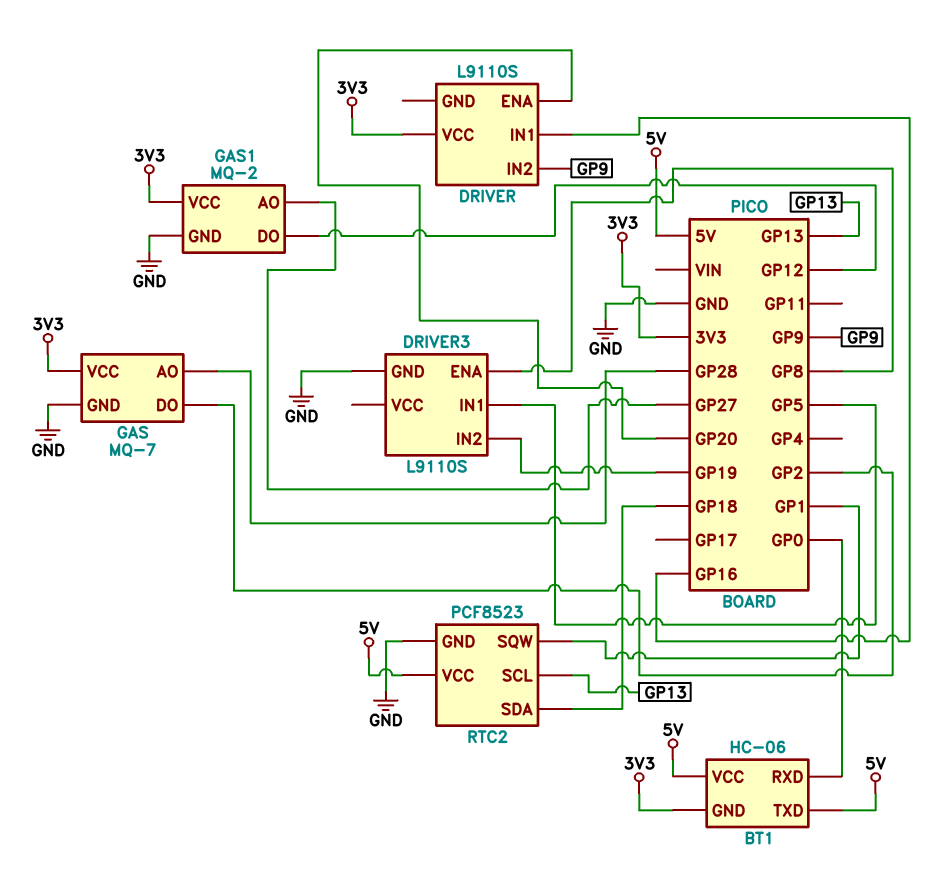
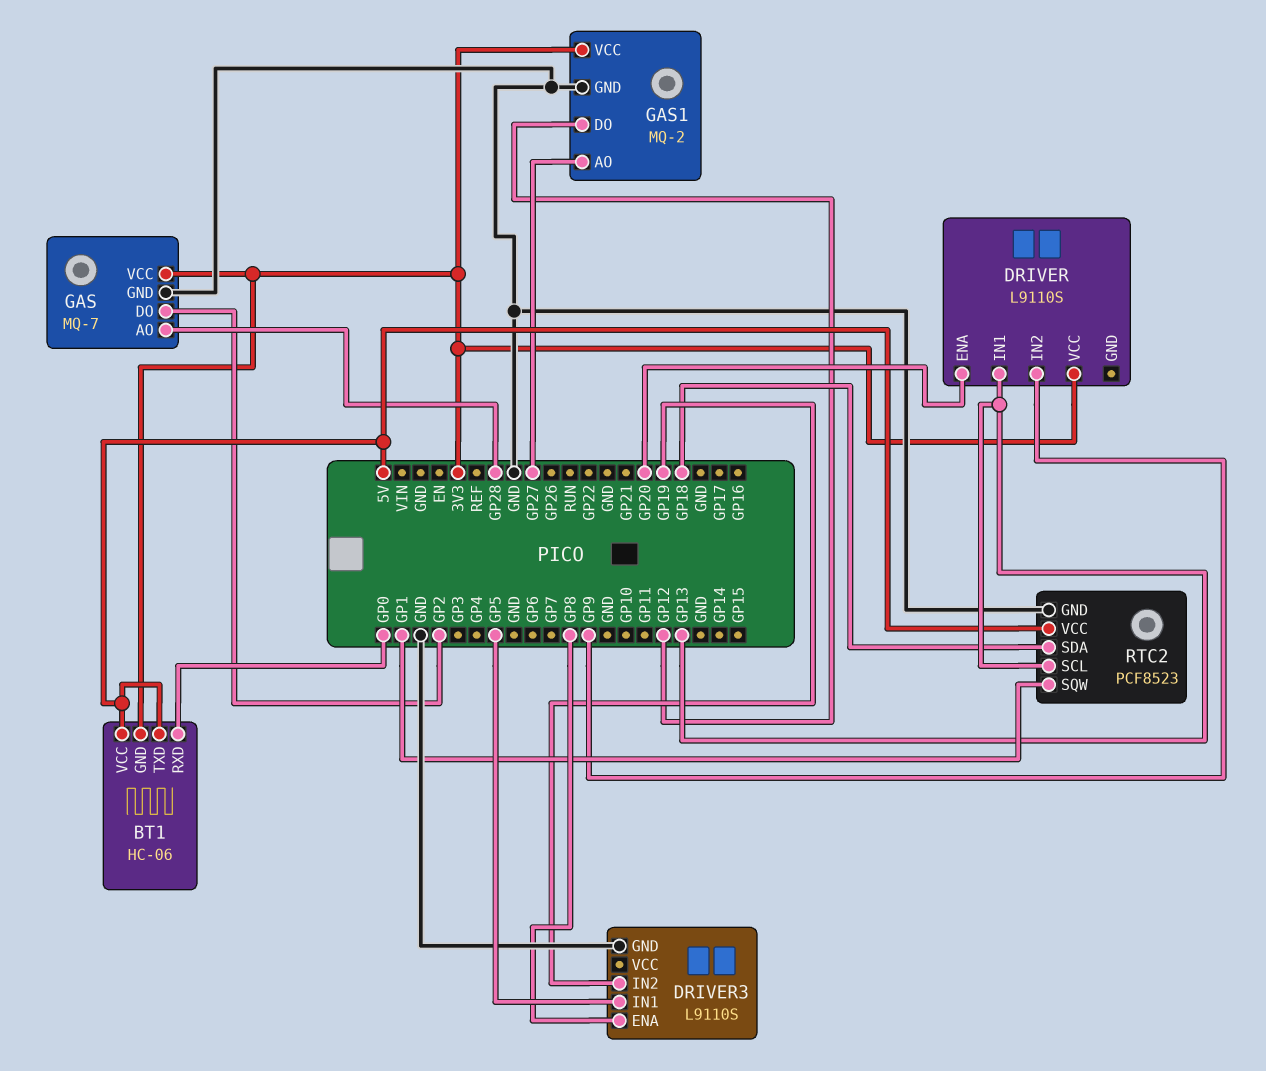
DRIVER pin IN1: GP16 -> GP13

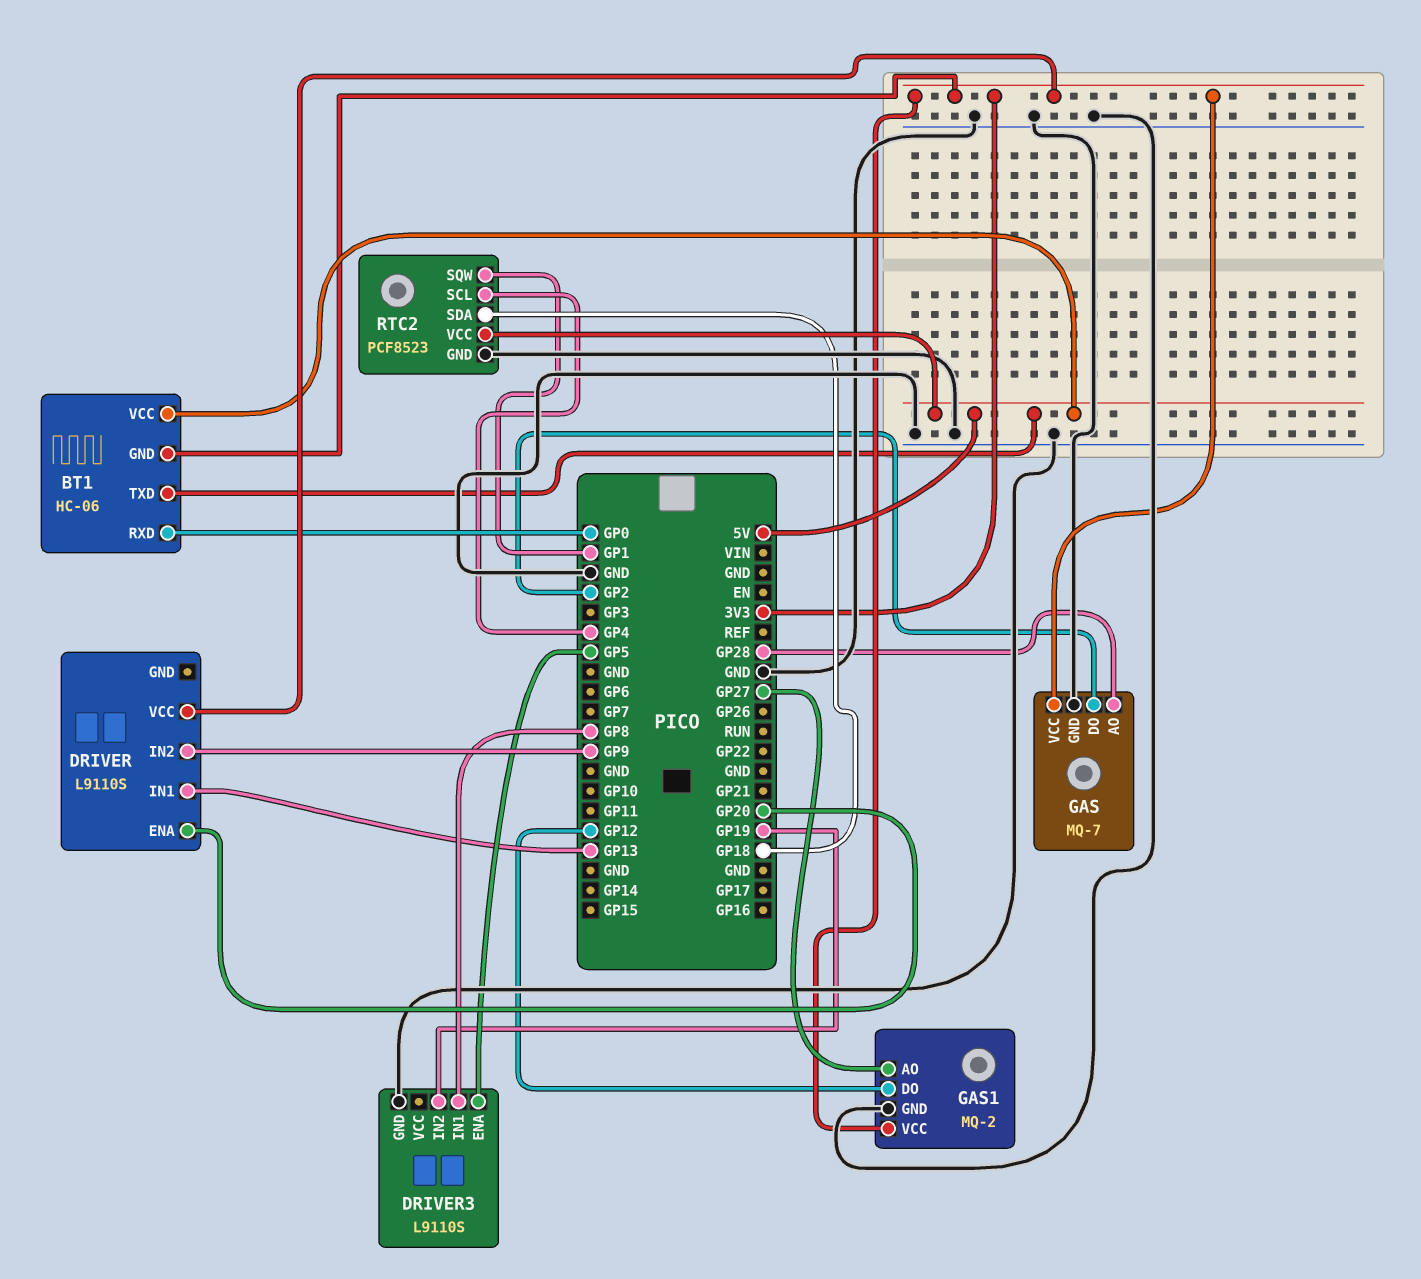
DRIVER3 pin ENA: GP8 -> GP5
DRIVER3 pin IN1: GP5 -> GP8
RTC2 pin SCL: GP13 -> GP4

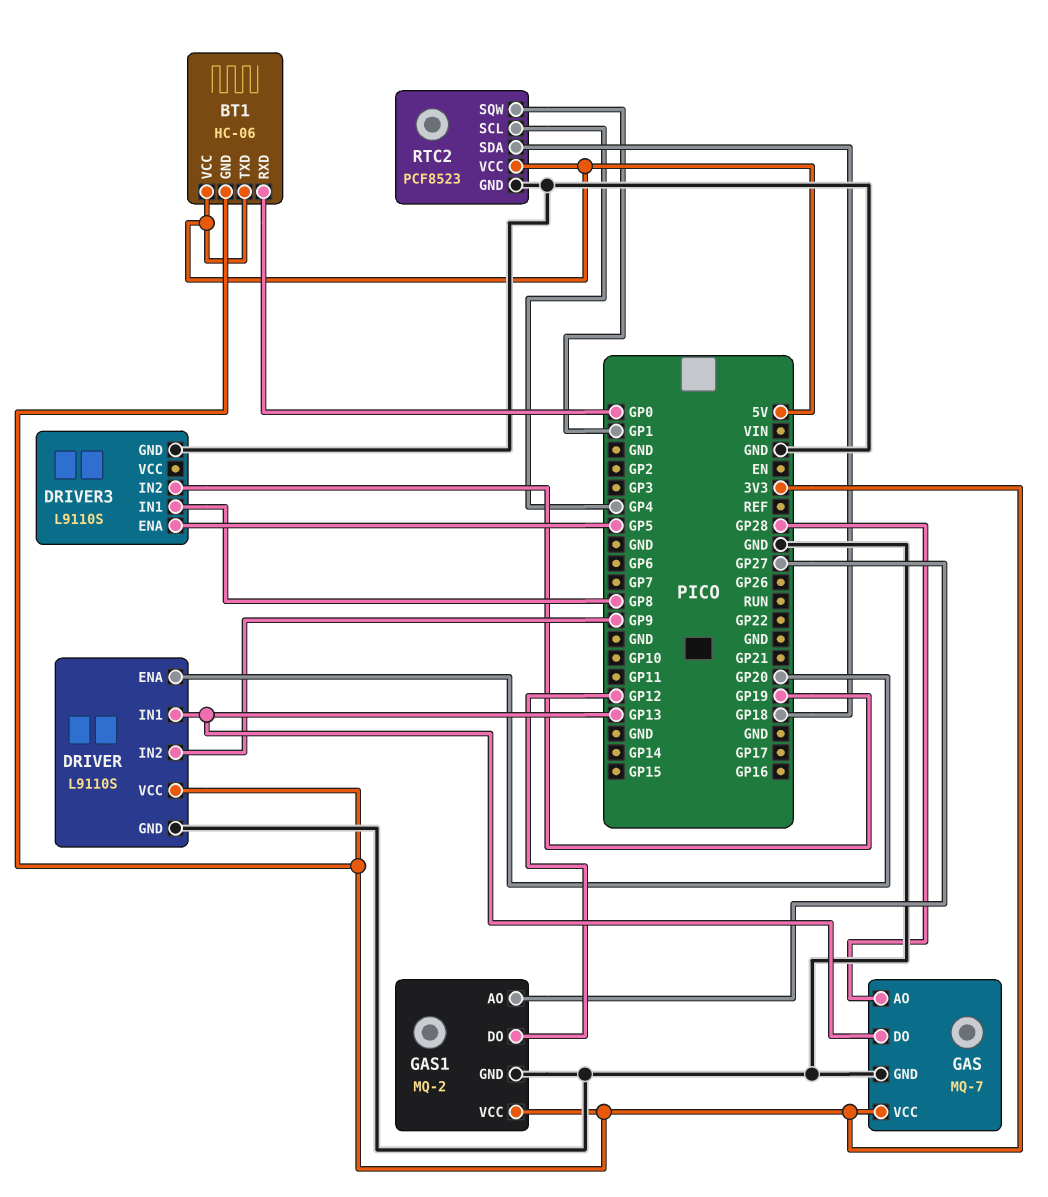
DRIVER pin GND: none -> GND
GAS pin DO: GP2 -> GP13

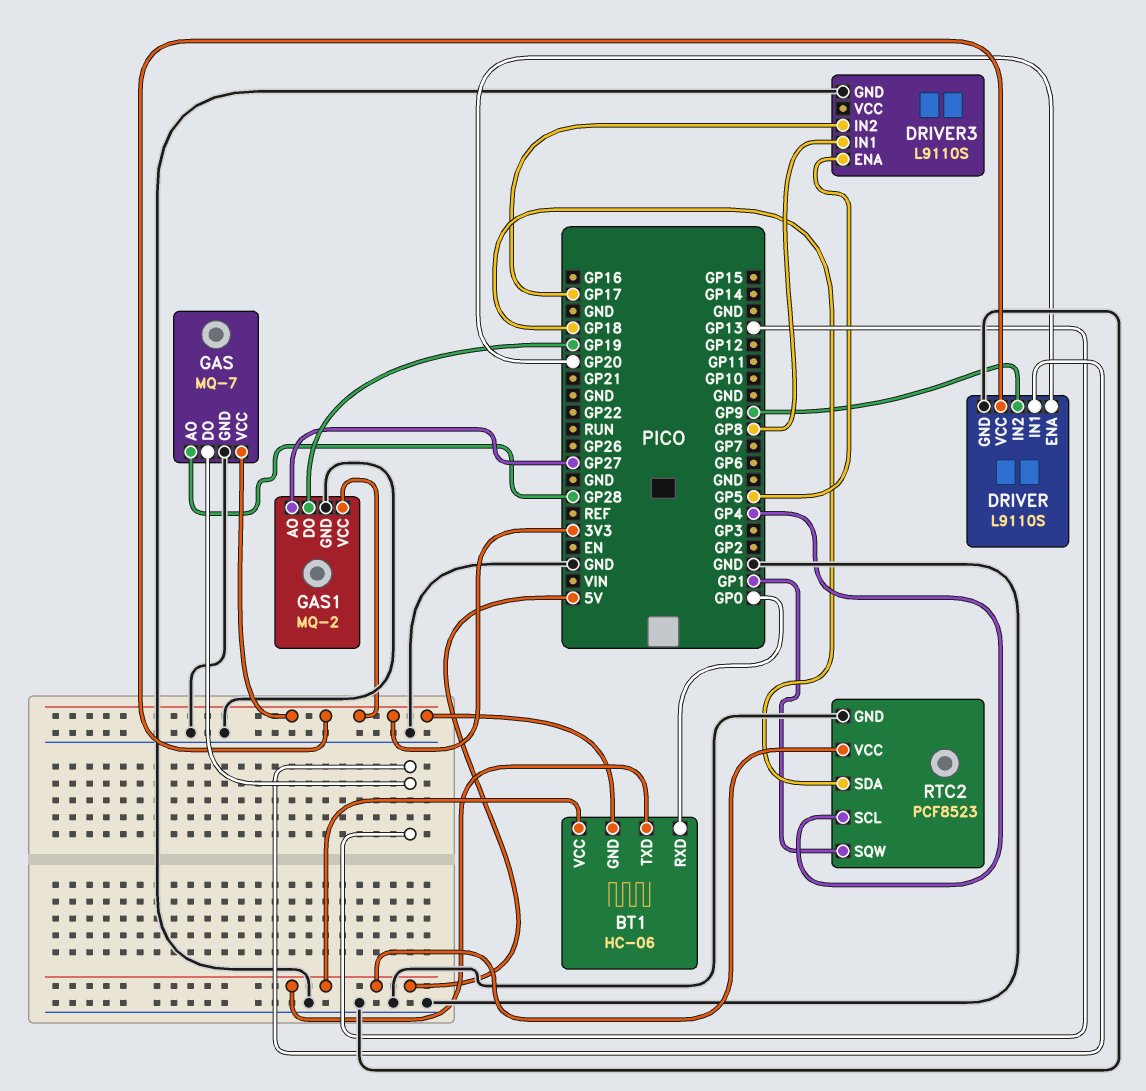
DRIVER3 pin IN2: GP19 -> GP17
GAS1 pin DO: GP12 -> GP19

